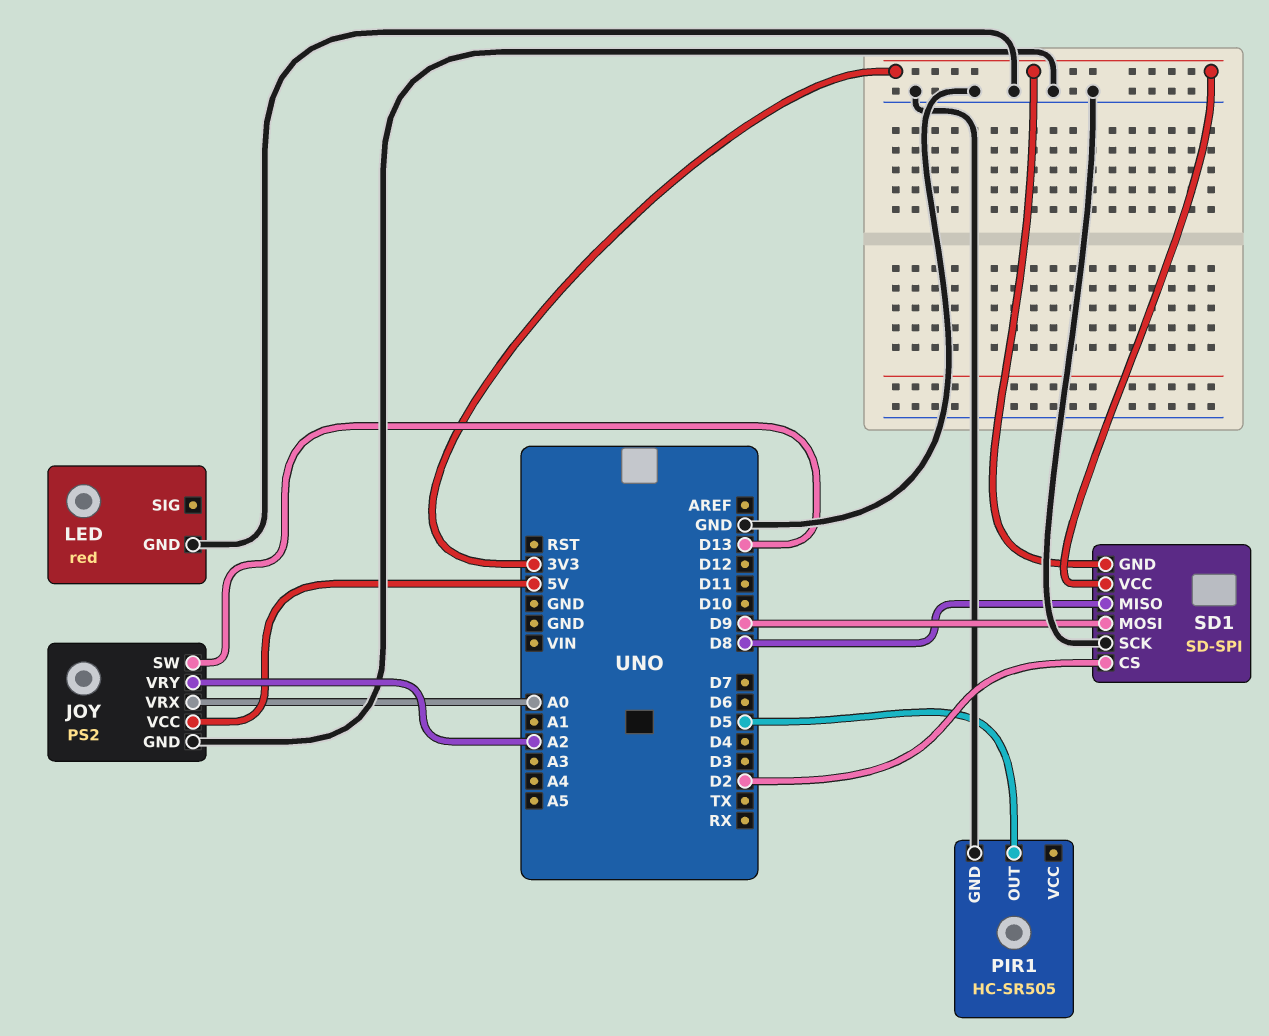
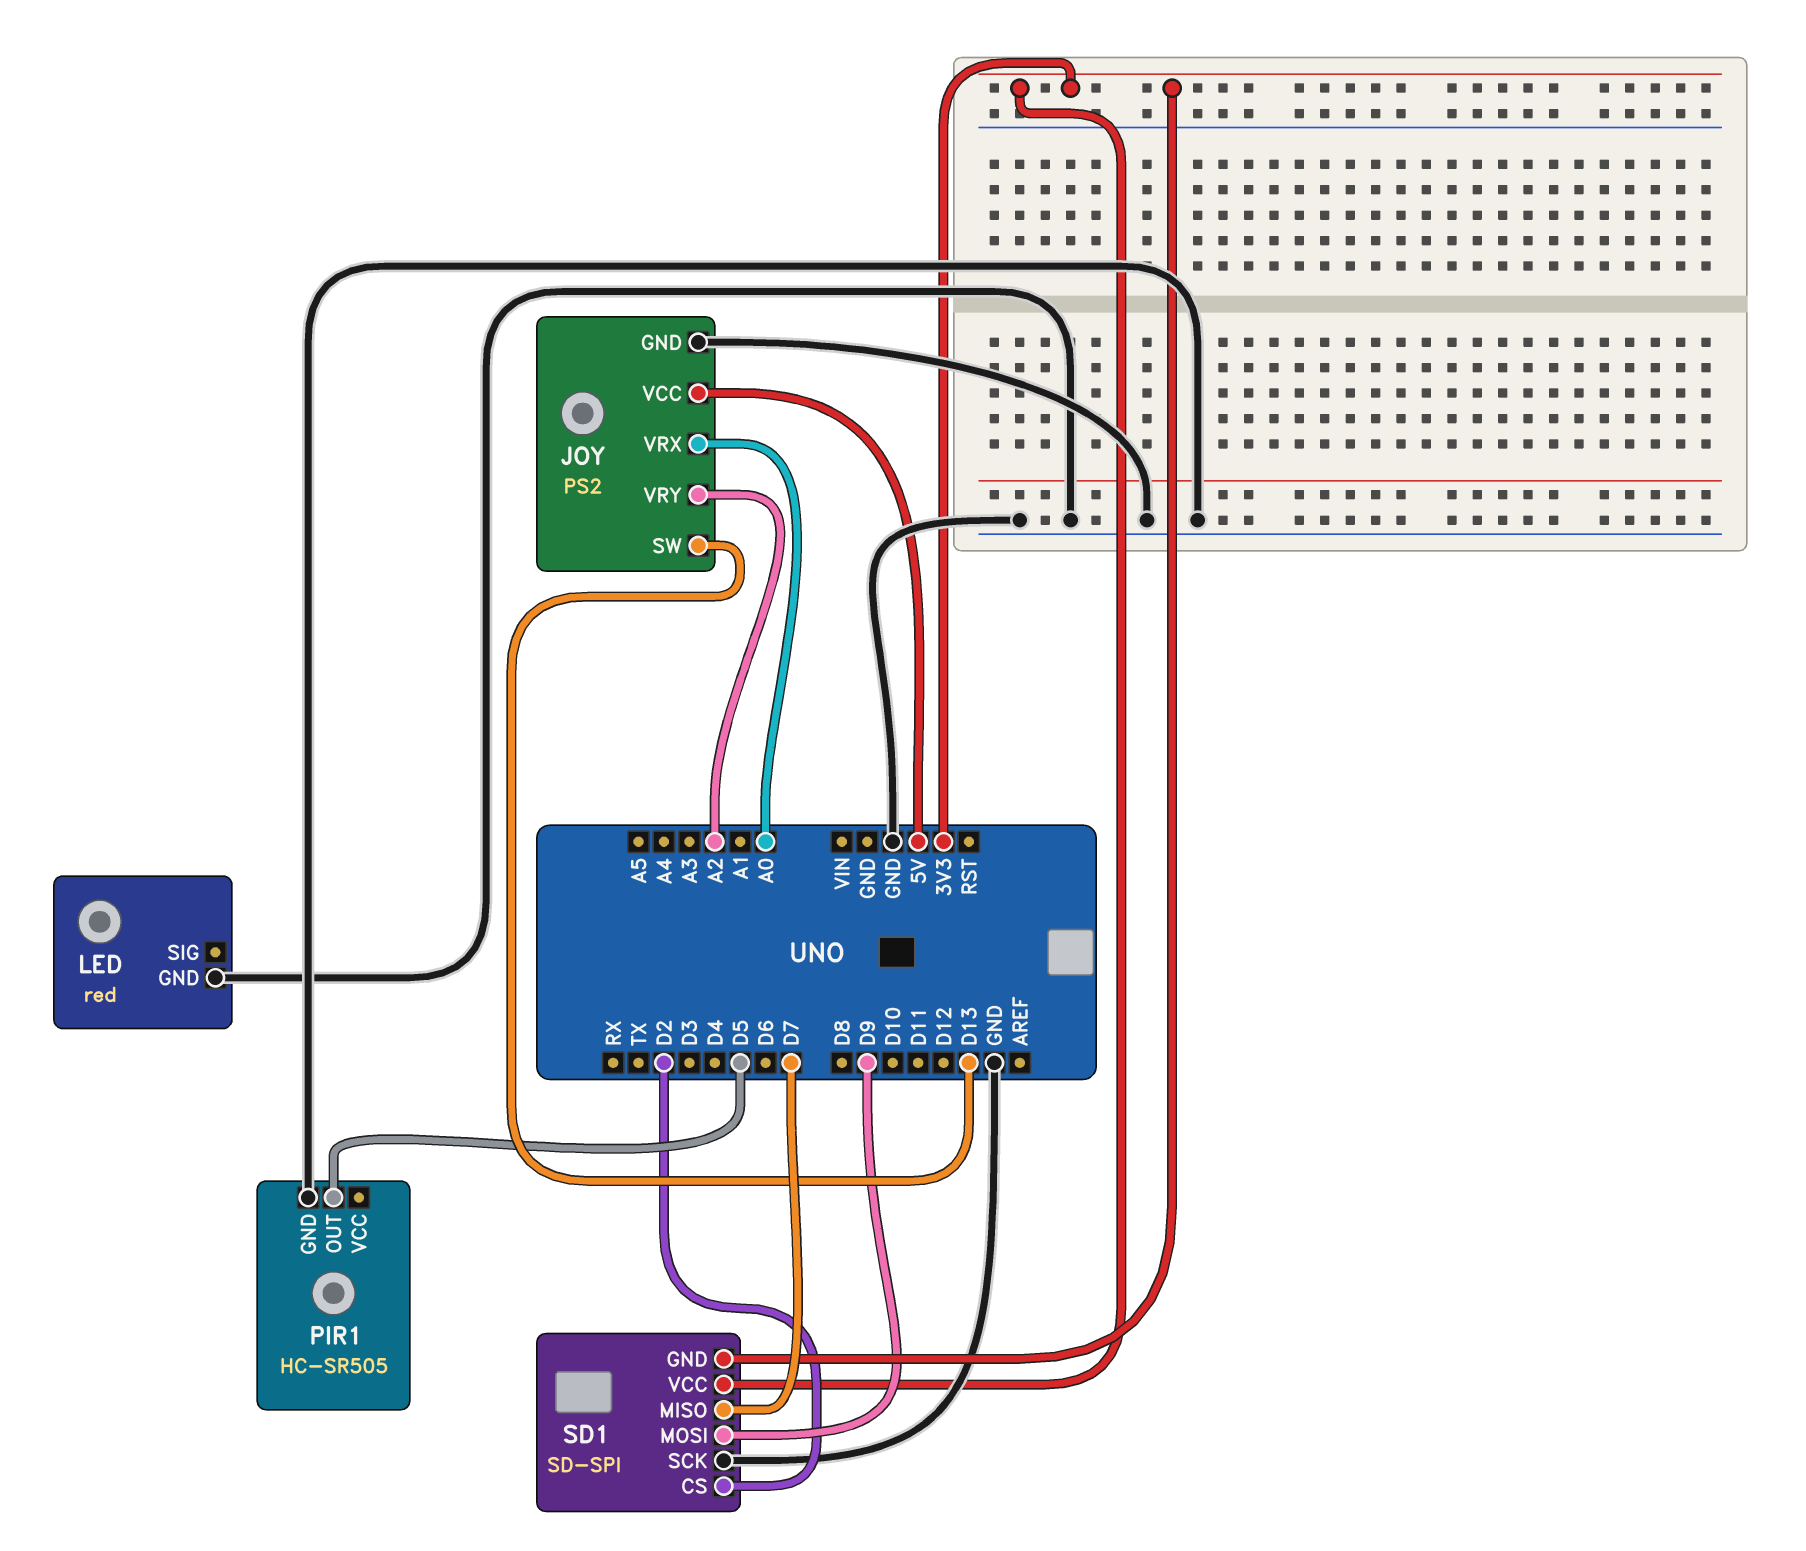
SD1 pin MISO: D8 -> D7

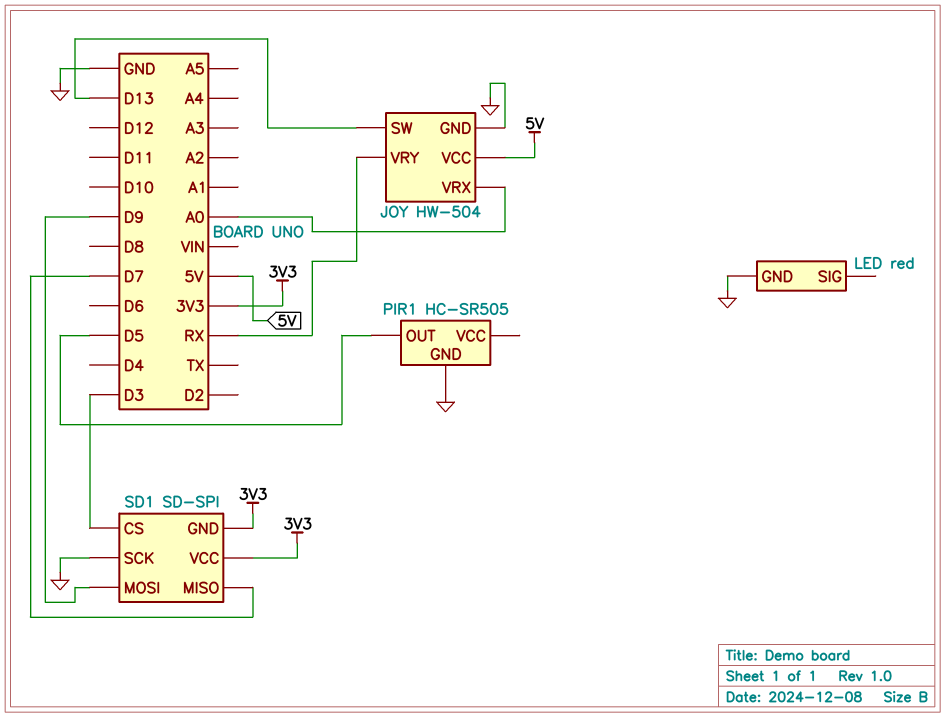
JOY: PS2 -> HW-504
JOY pin VRY: A2 -> RX
SD1 pin CS: D2 -> D3

